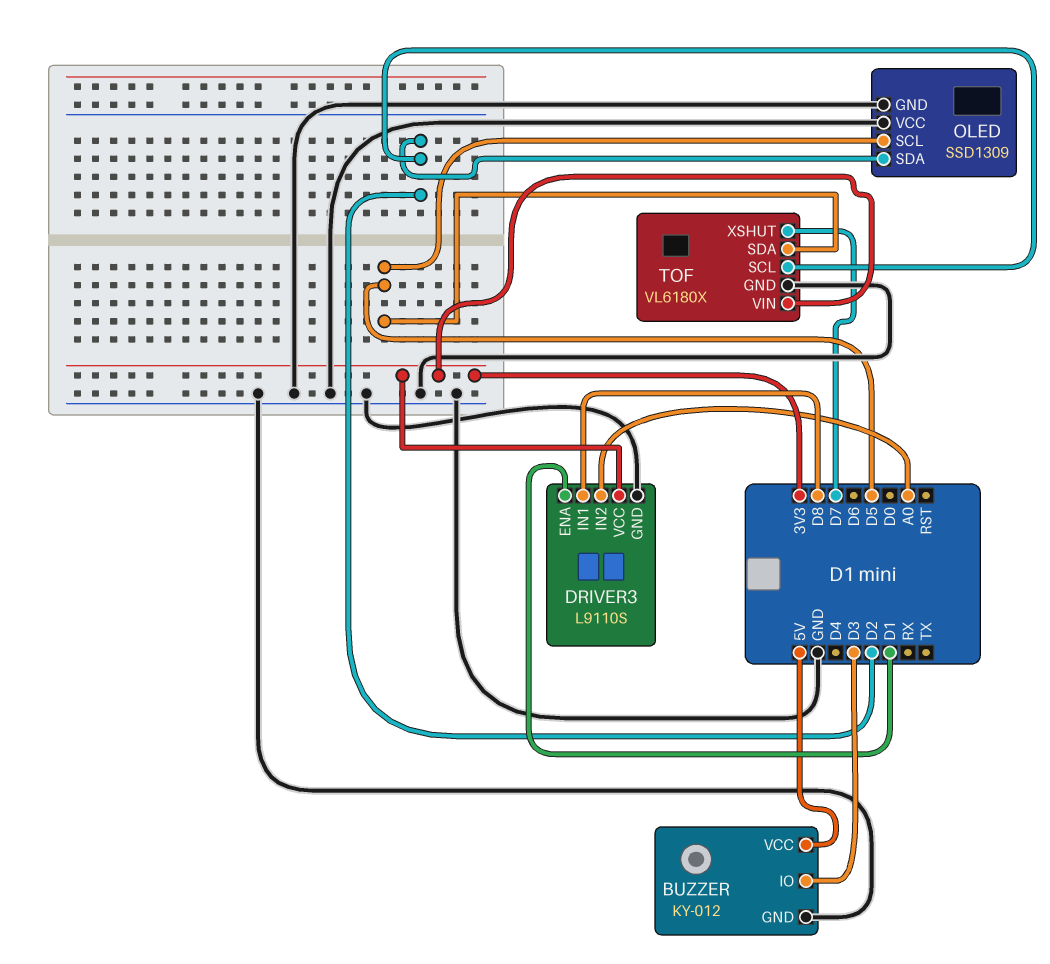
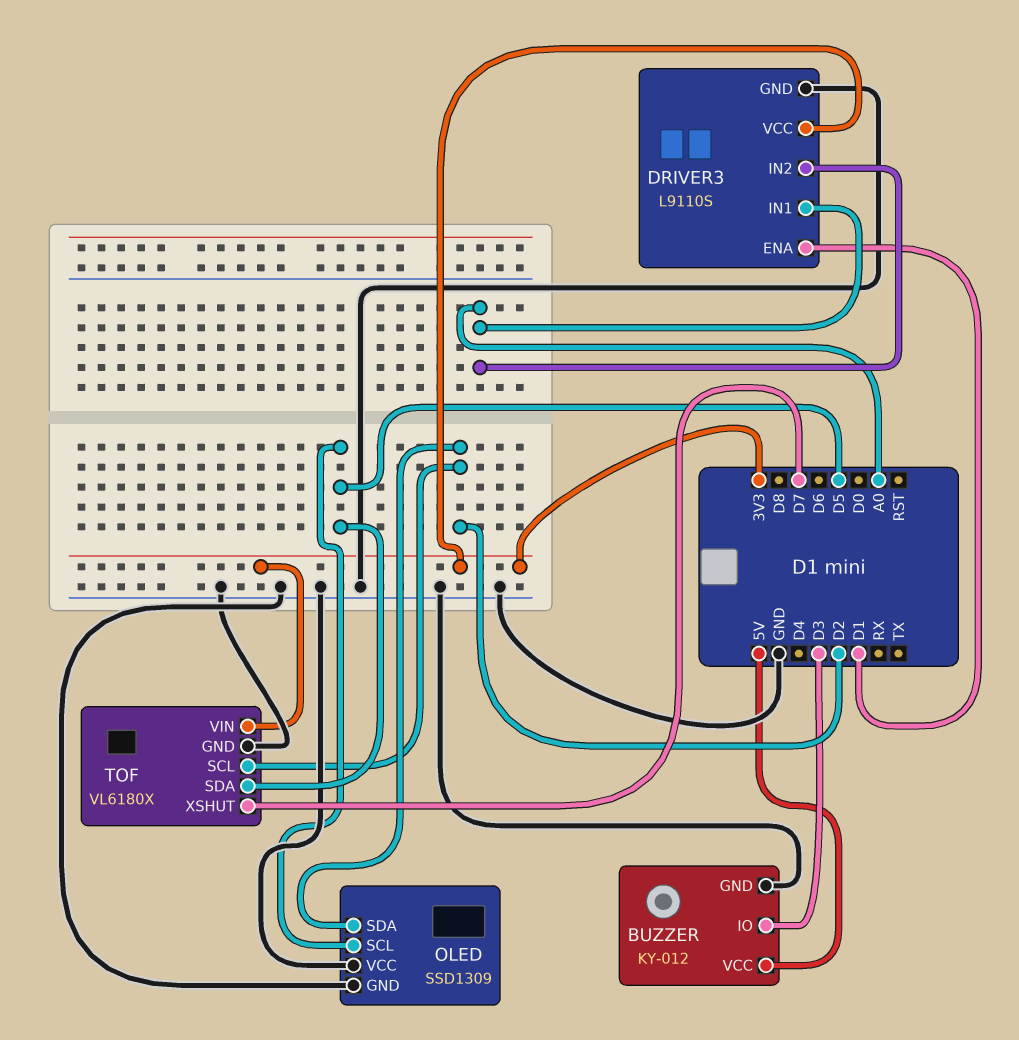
DRIVER3 pin IN1: D8 -> A0

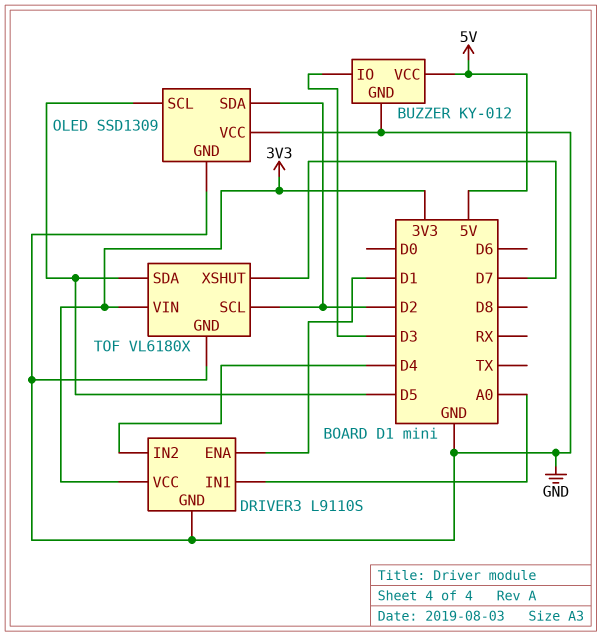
DRIVER3 pin IN2: A0 -> D4

